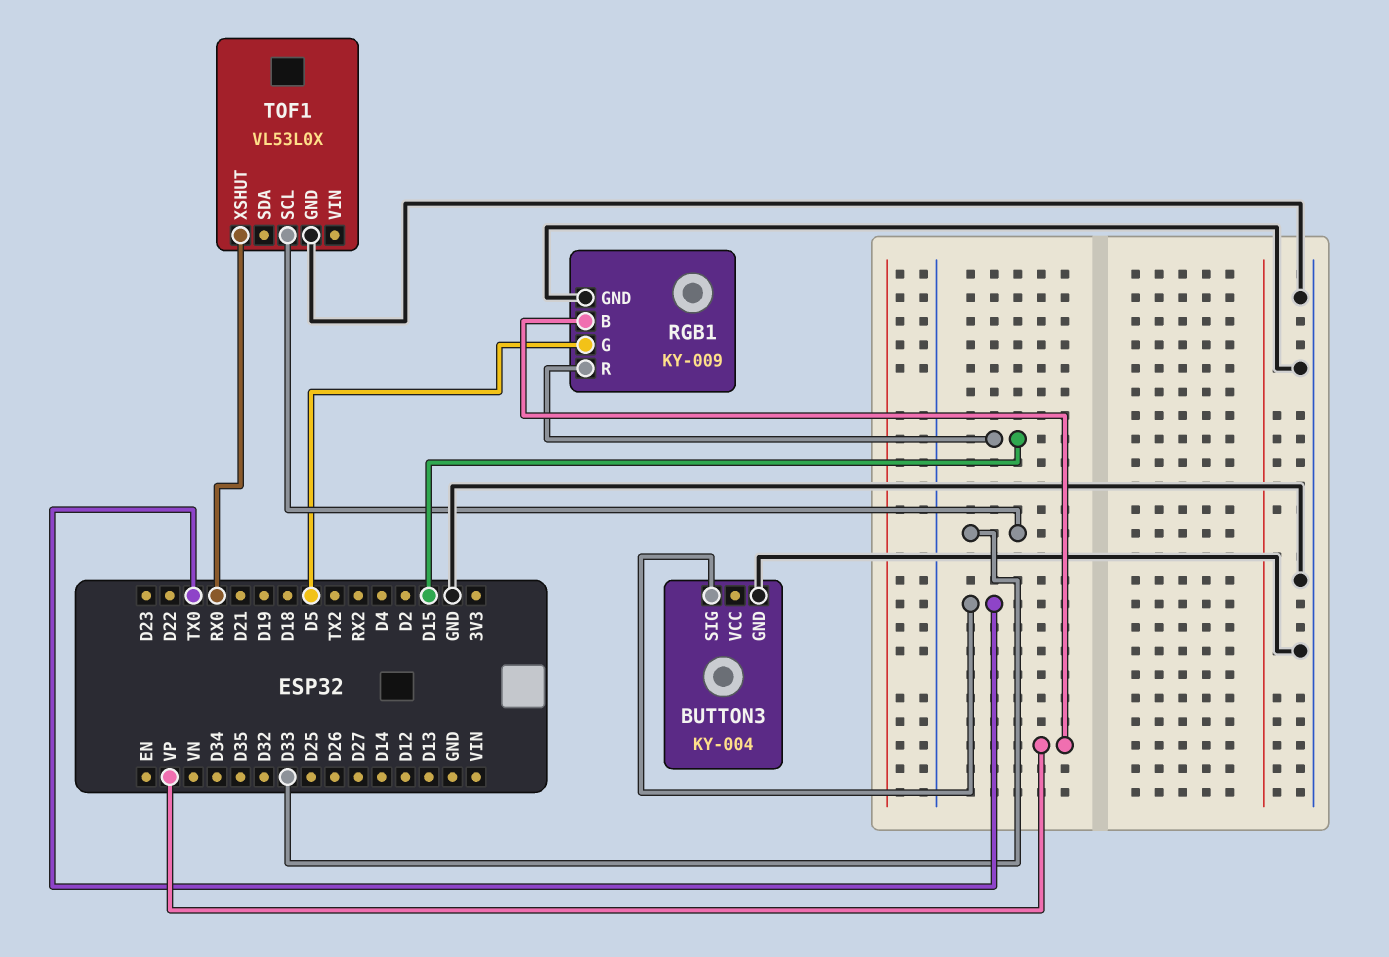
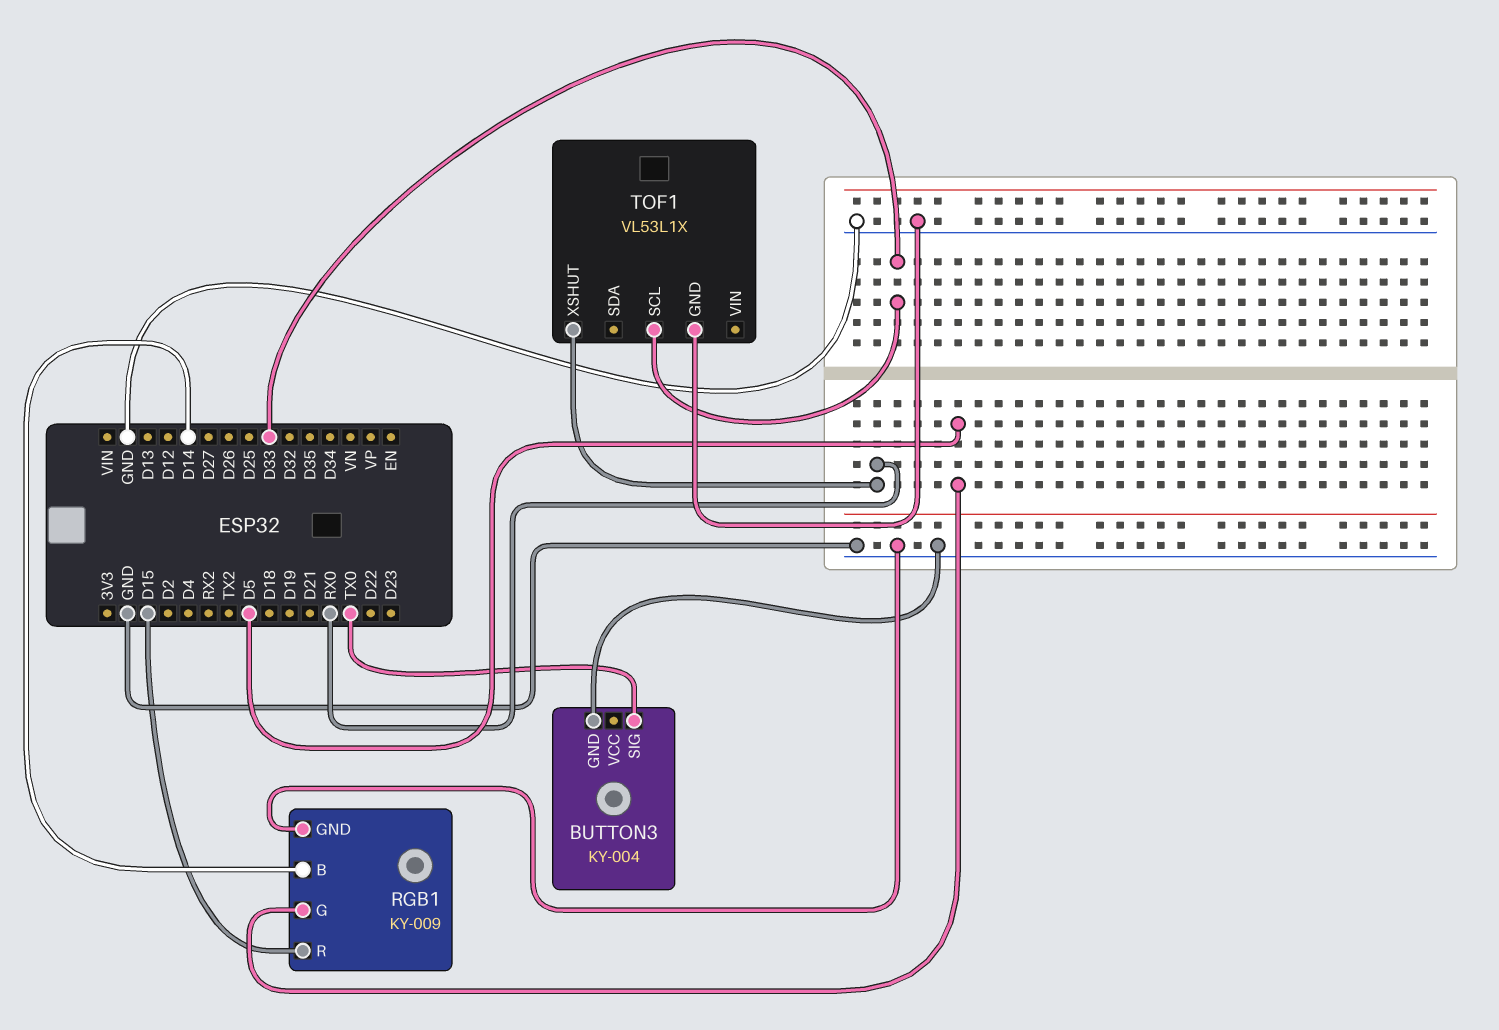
RGB1 pin B: VP -> D14
TOF1: VL53L0X -> VL53L1X

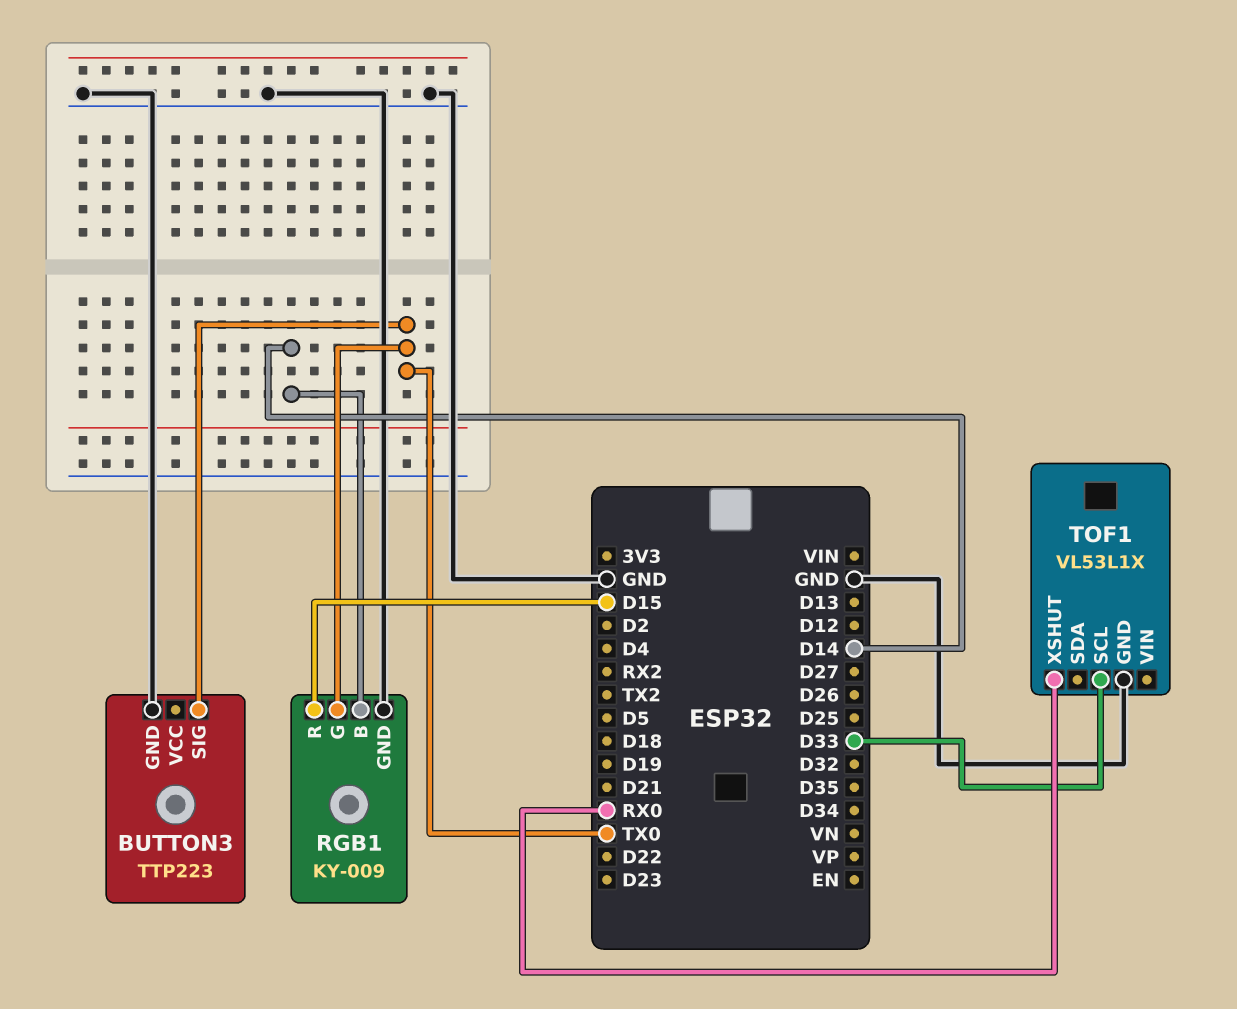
BUTTON3: KY-004 -> TTP223
RGB1 pin G: D5 -> TX0

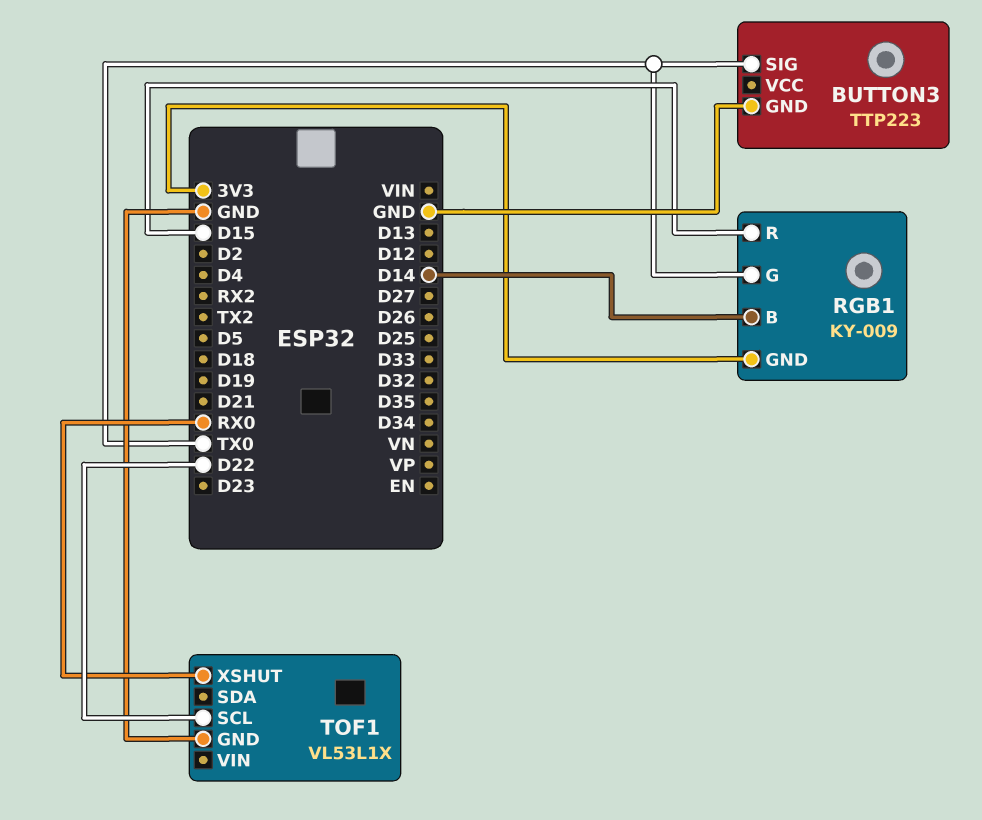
RGB1 pin GND: GND -> 3V3
TOF1 pin SCL: D33 -> D22

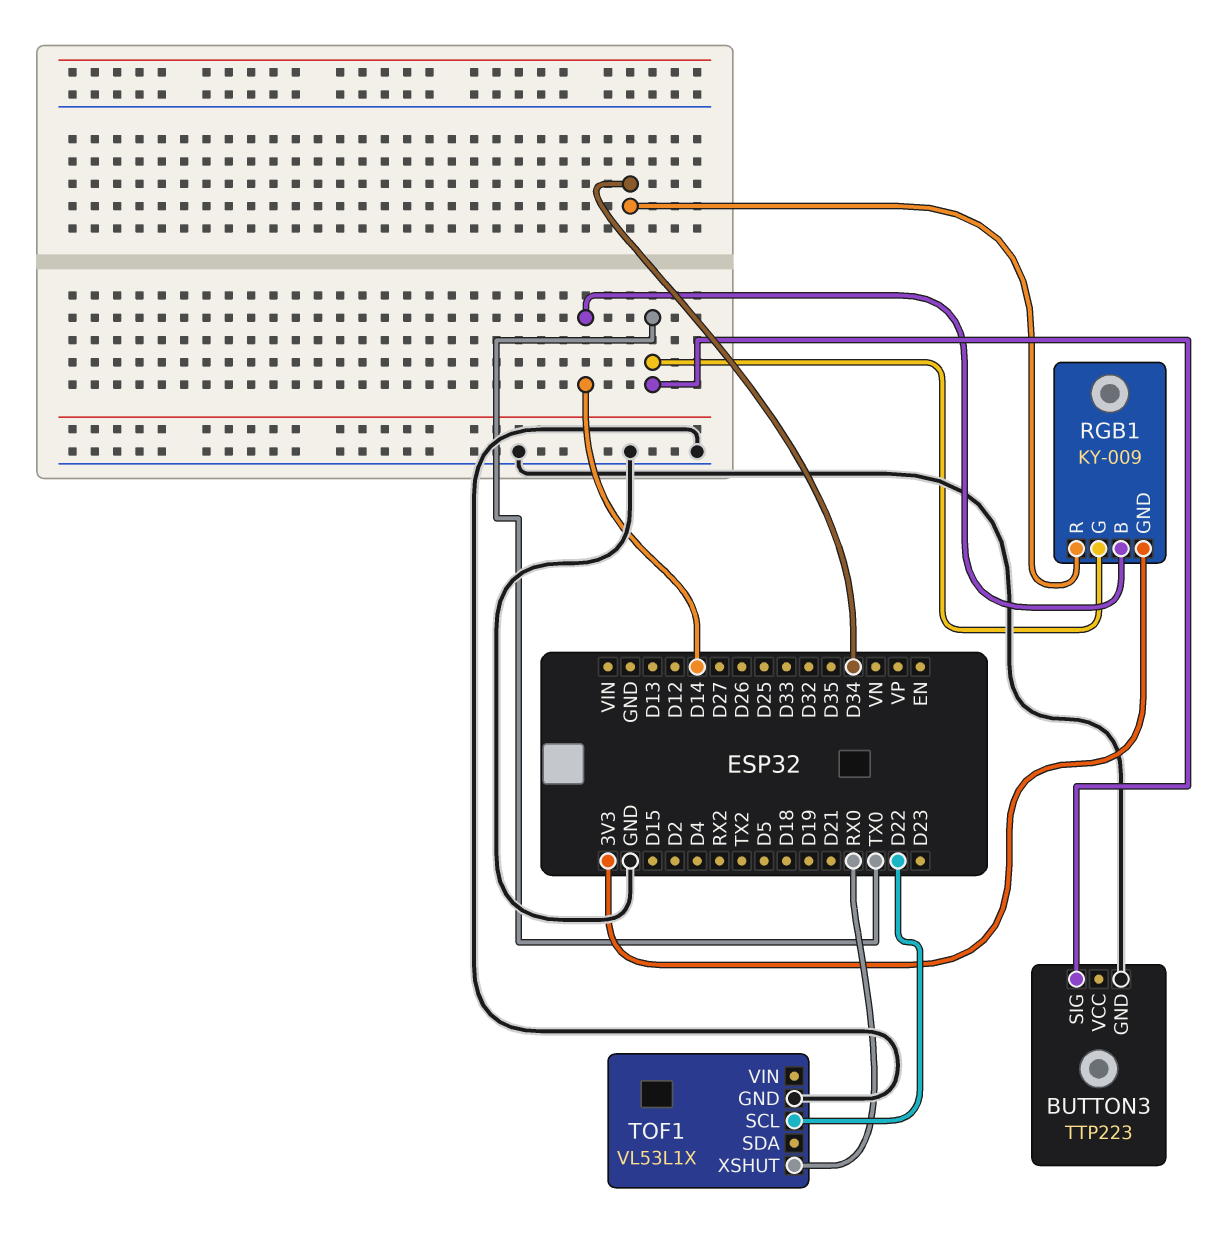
RGB1 pin R: D15 -> D34

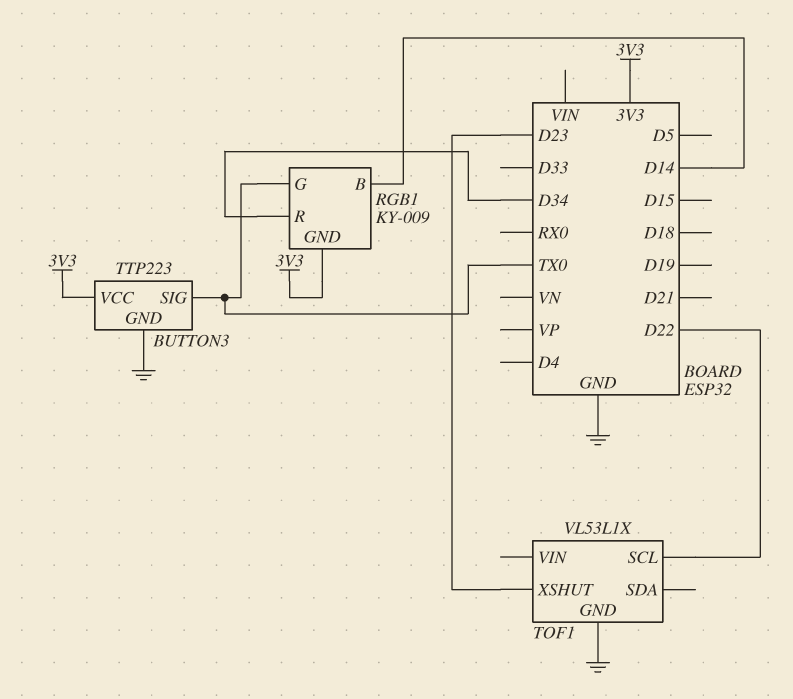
BUTTON3 pin VCC: none -> 3V3
TOF1 pin XSHUT: RX0 -> D23

